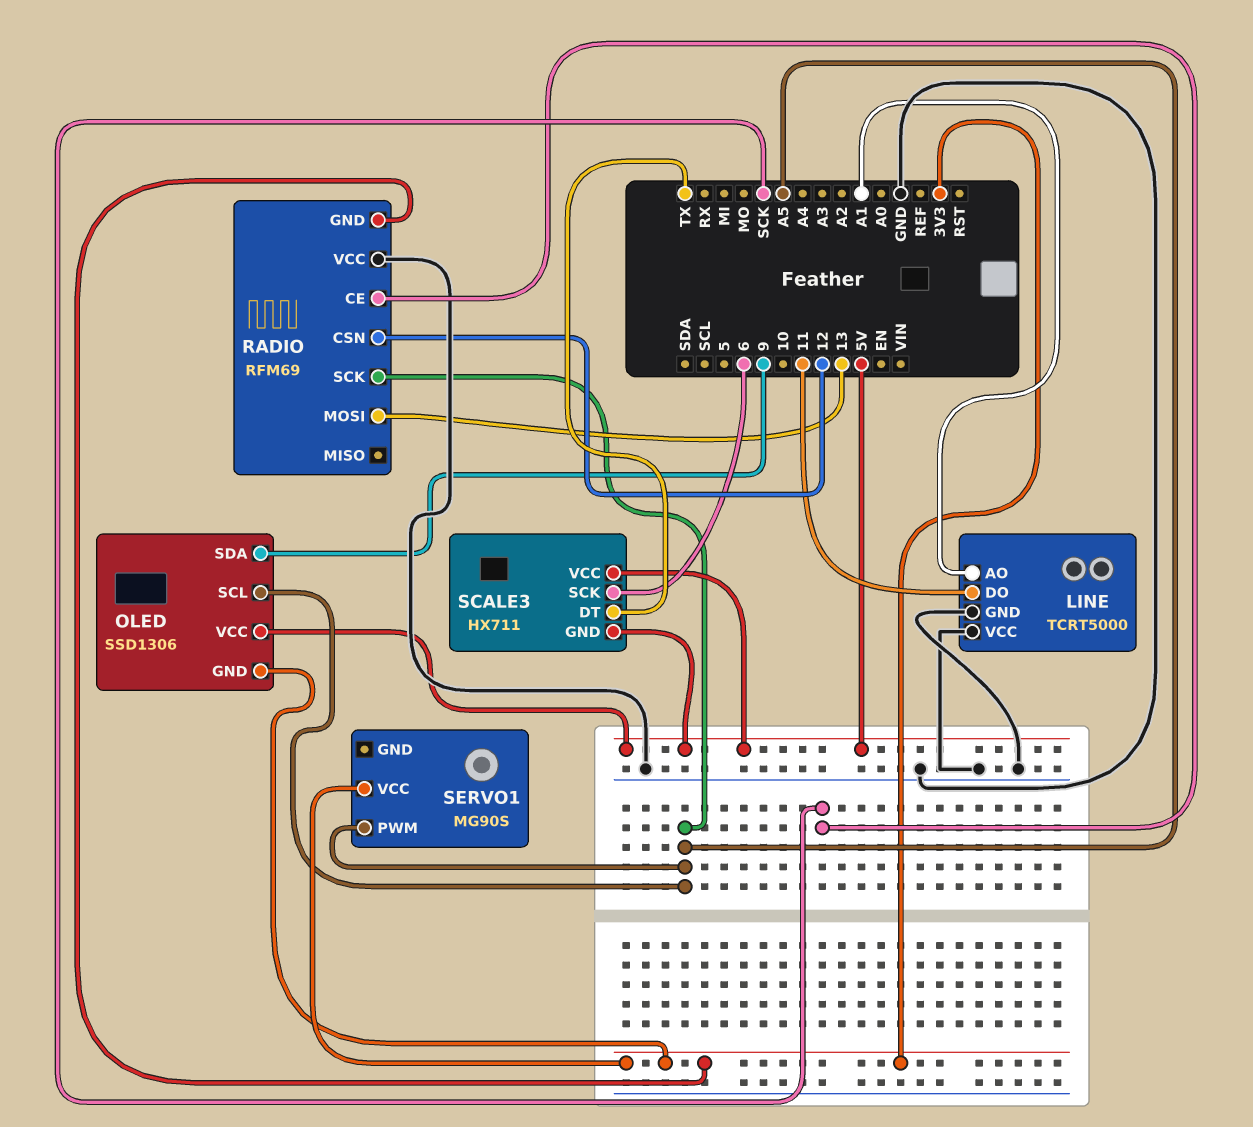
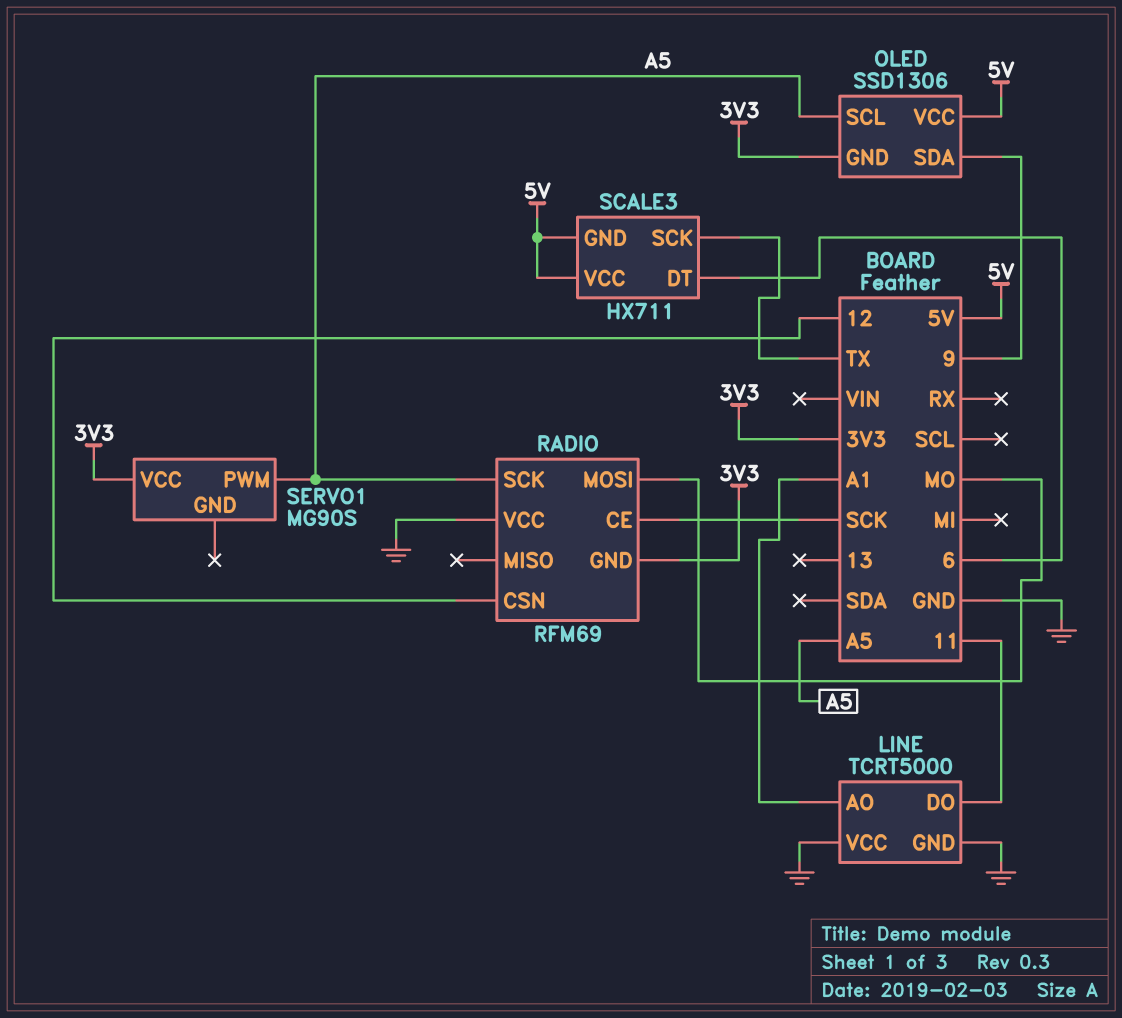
RADIO pin MOSI: 13 -> MO
SCALE3 pin DT: TX -> 6
SCALE3 pin SCK: 6 -> TX

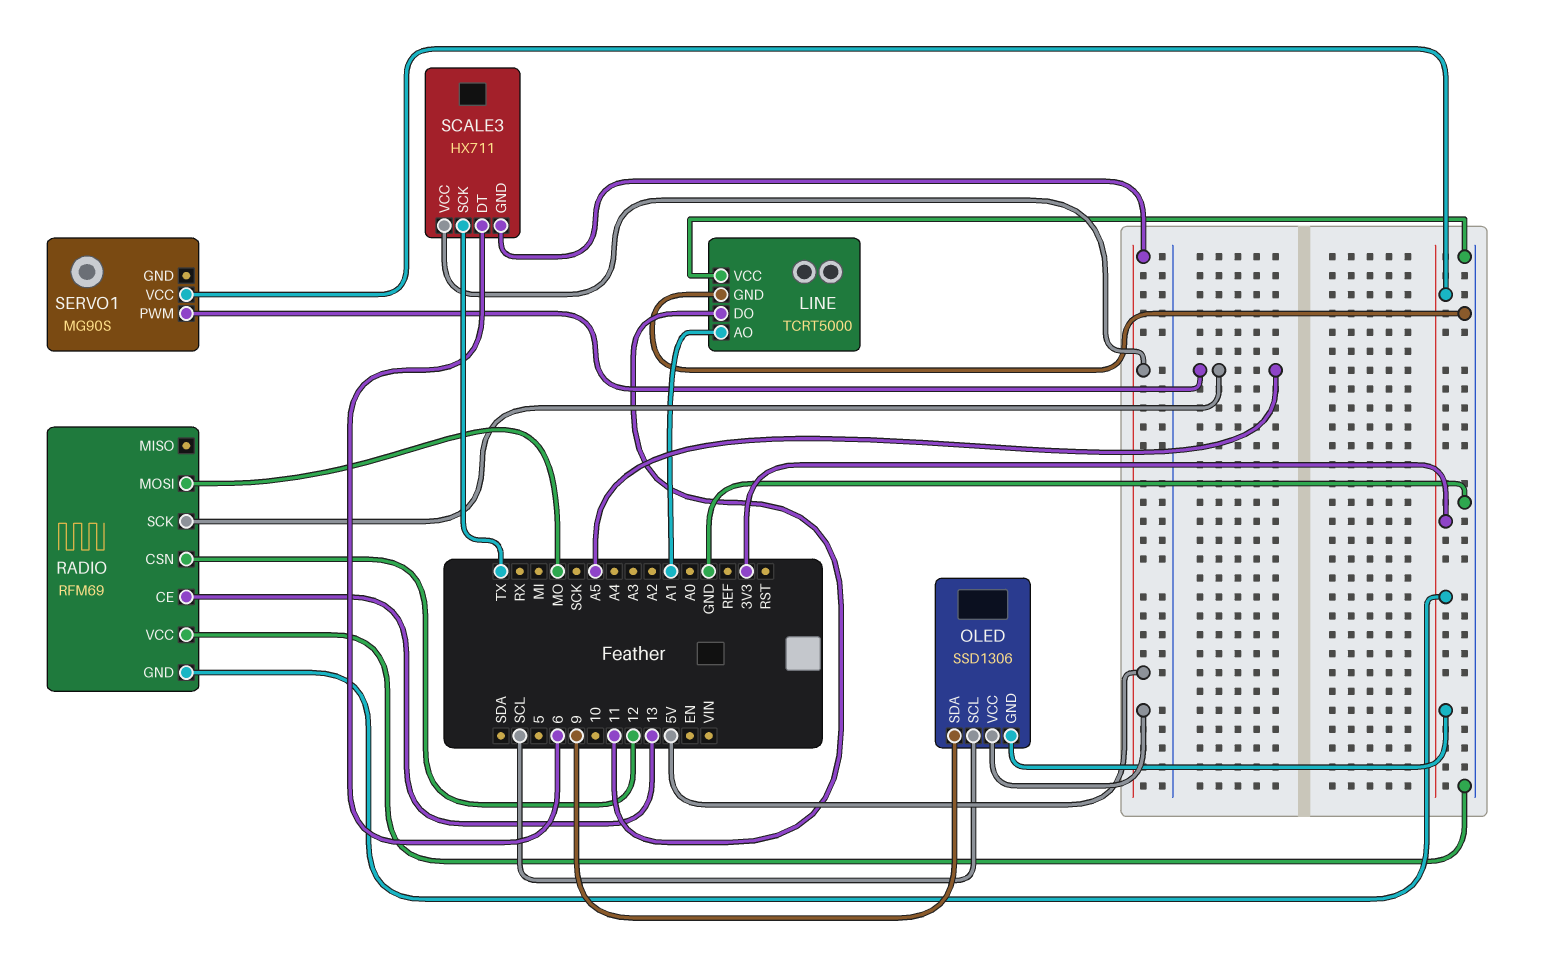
OLED pin SCL: A5 -> SCL
RADIO pin CE: SCK -> 13

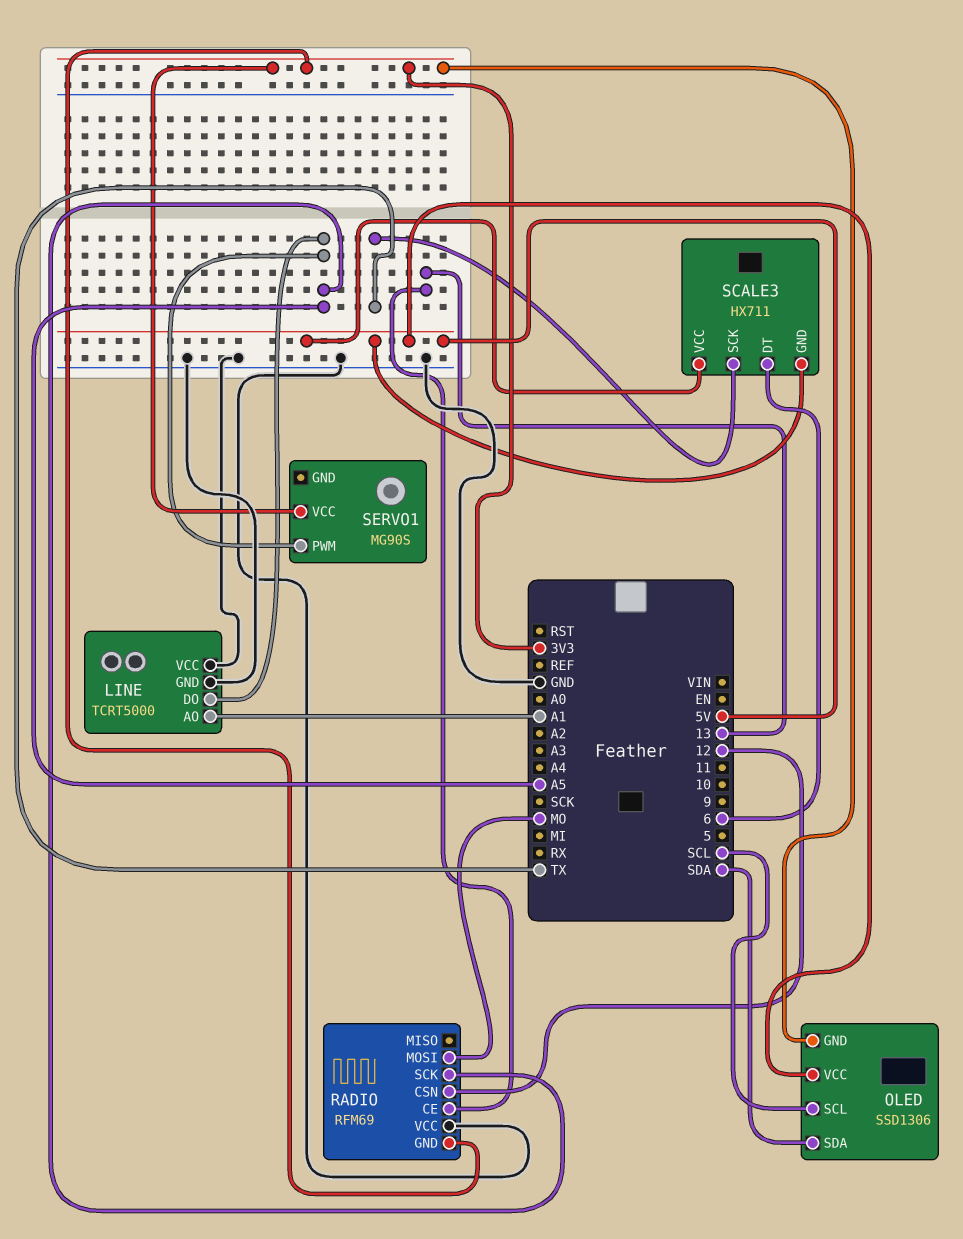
LINE pin DO: 11 -> A5
OLED pin SDA: 9 -> SDA

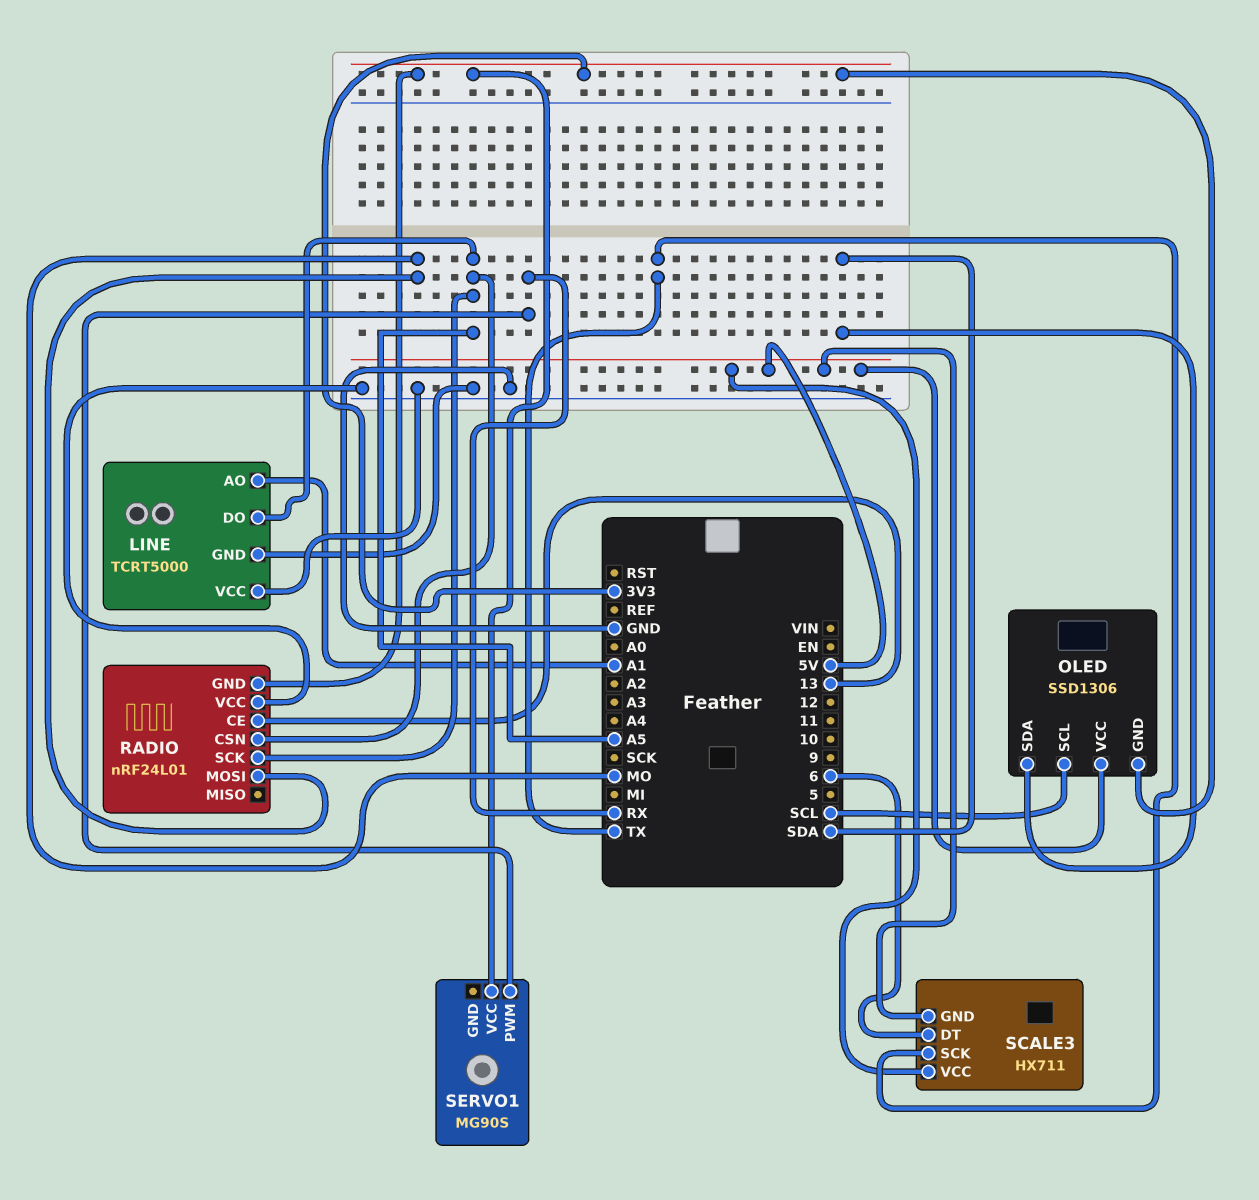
RADIO: RFM69 -> nRF24L01
RADIO pin CSN: 12 -> A5
SERVO1 pin PWM: A5 -> RX

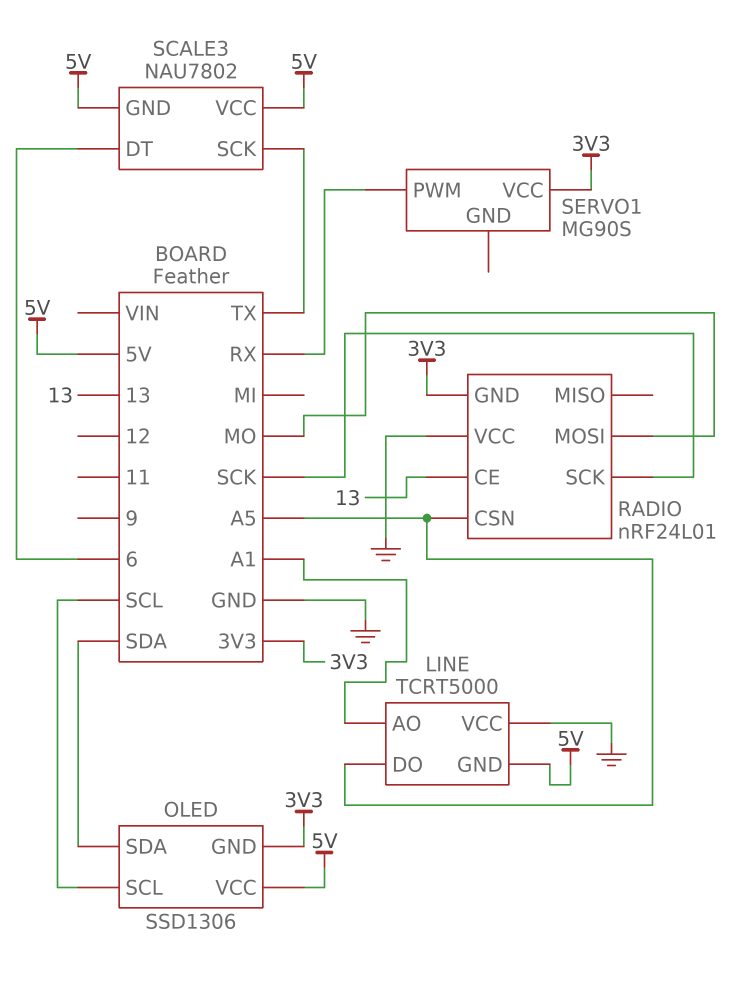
LINE pin GND: GND -> 5V
RADIO pin SCK: A5 -> SCK
SCALE3: HX711 -> NAU7802

